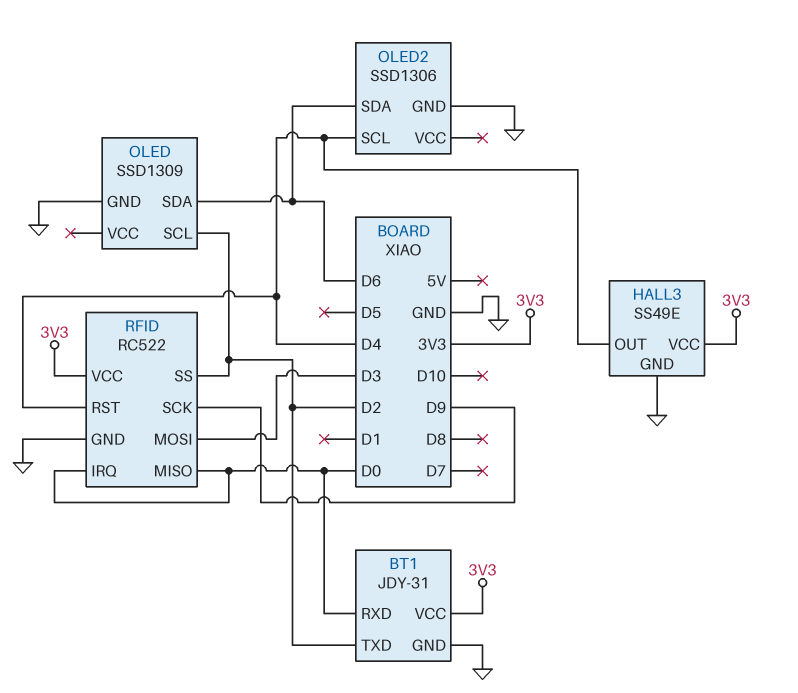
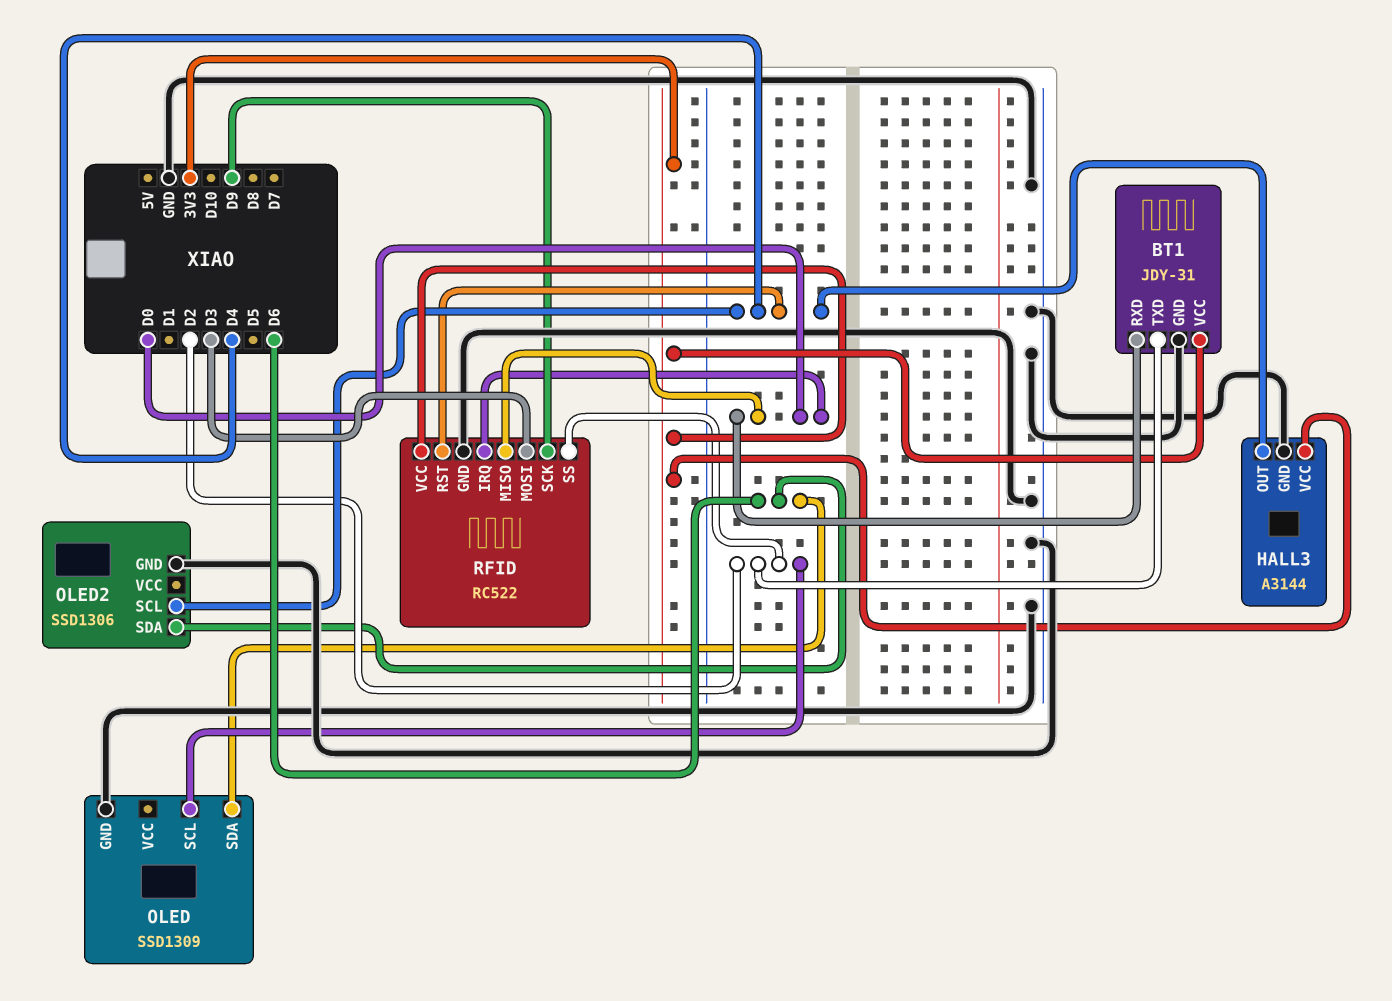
HALL3: SS49E -> A3144

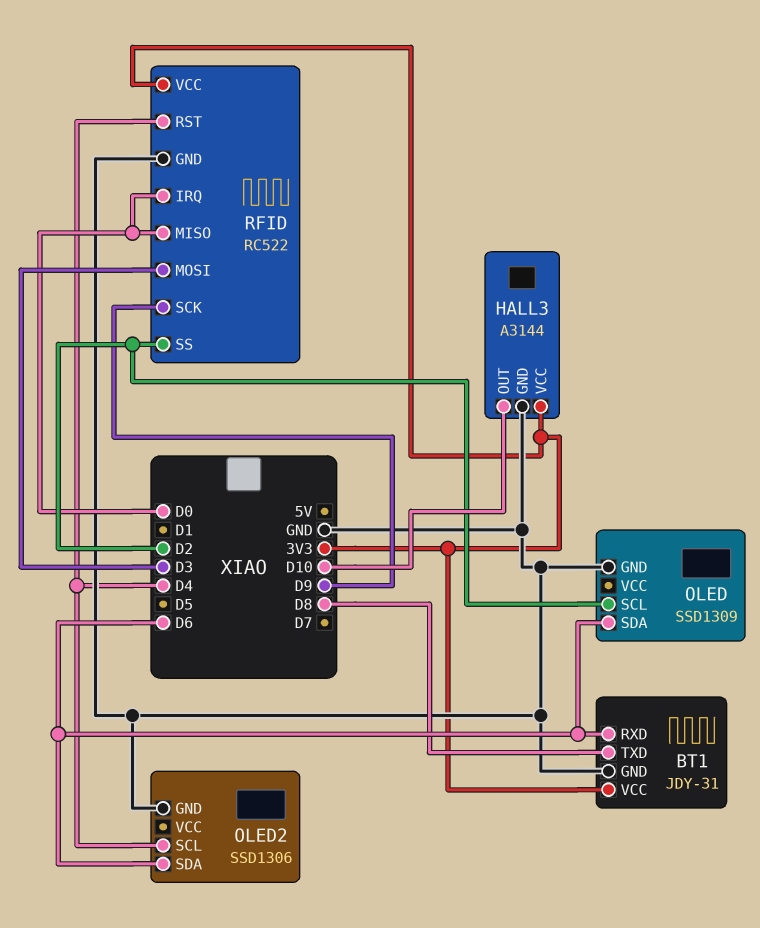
BT1 pin RXD: D0 -> D6
BT1 pin TXD: D2 -> D8
HALL3 pin OUT: D4 -> D10

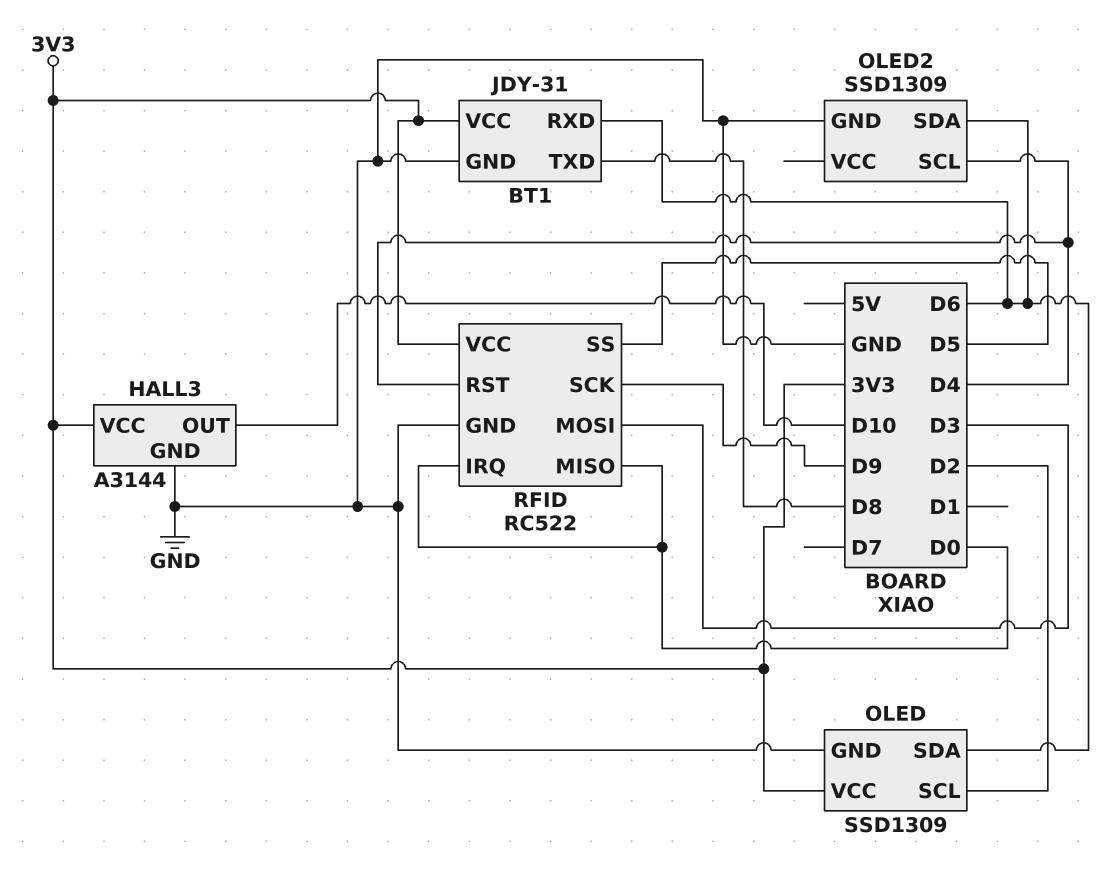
OLED pin VCC: none -> 3V3
OLED2: SSD1306 -> SSD1309
RFID pin SS: D2 -> D5

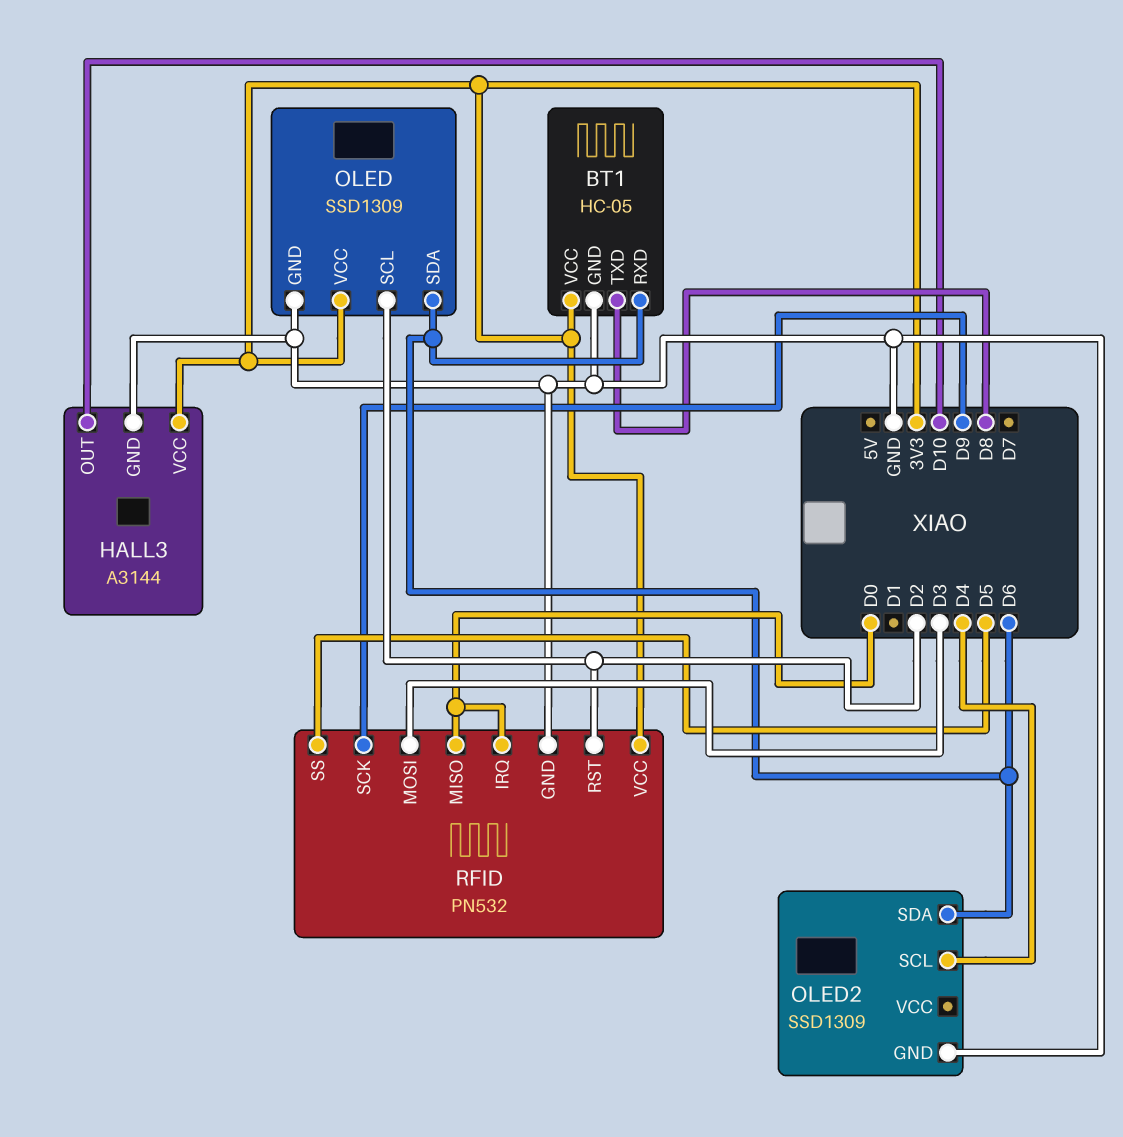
BT1: JDY-31 -> HC-05
RFID: RC522 -> PN532
RFID pin RST: D4 -> D2

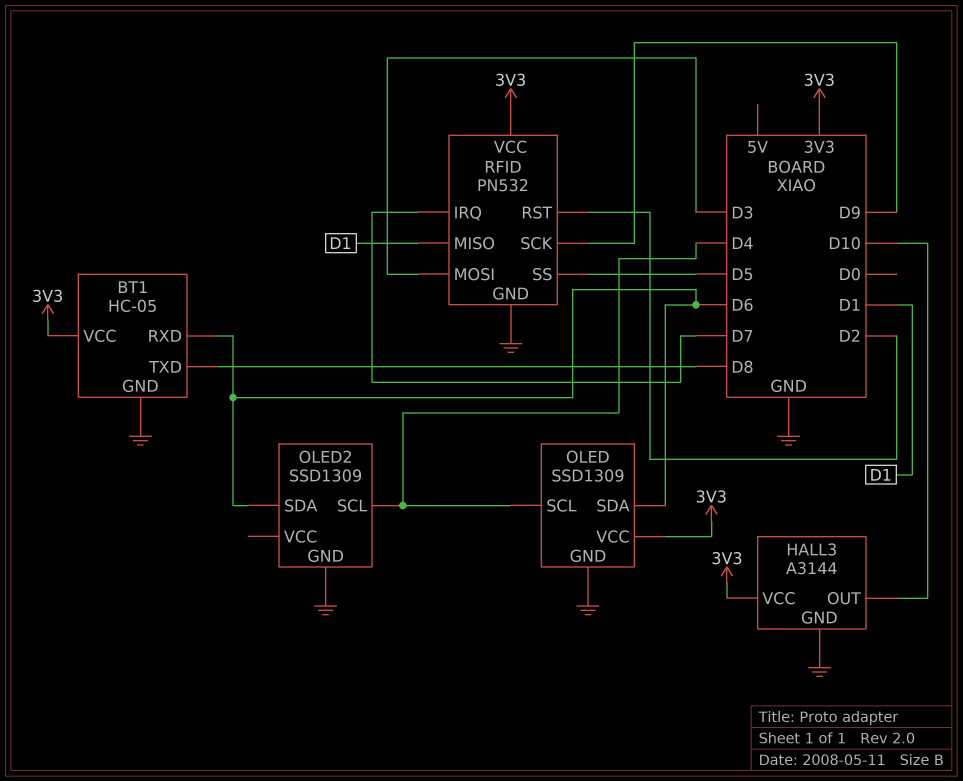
OLED pin SCL: D2 -> D4
RFID pin IRQ: D0 -> D7
RFID pin MISO: D0 -> D1

